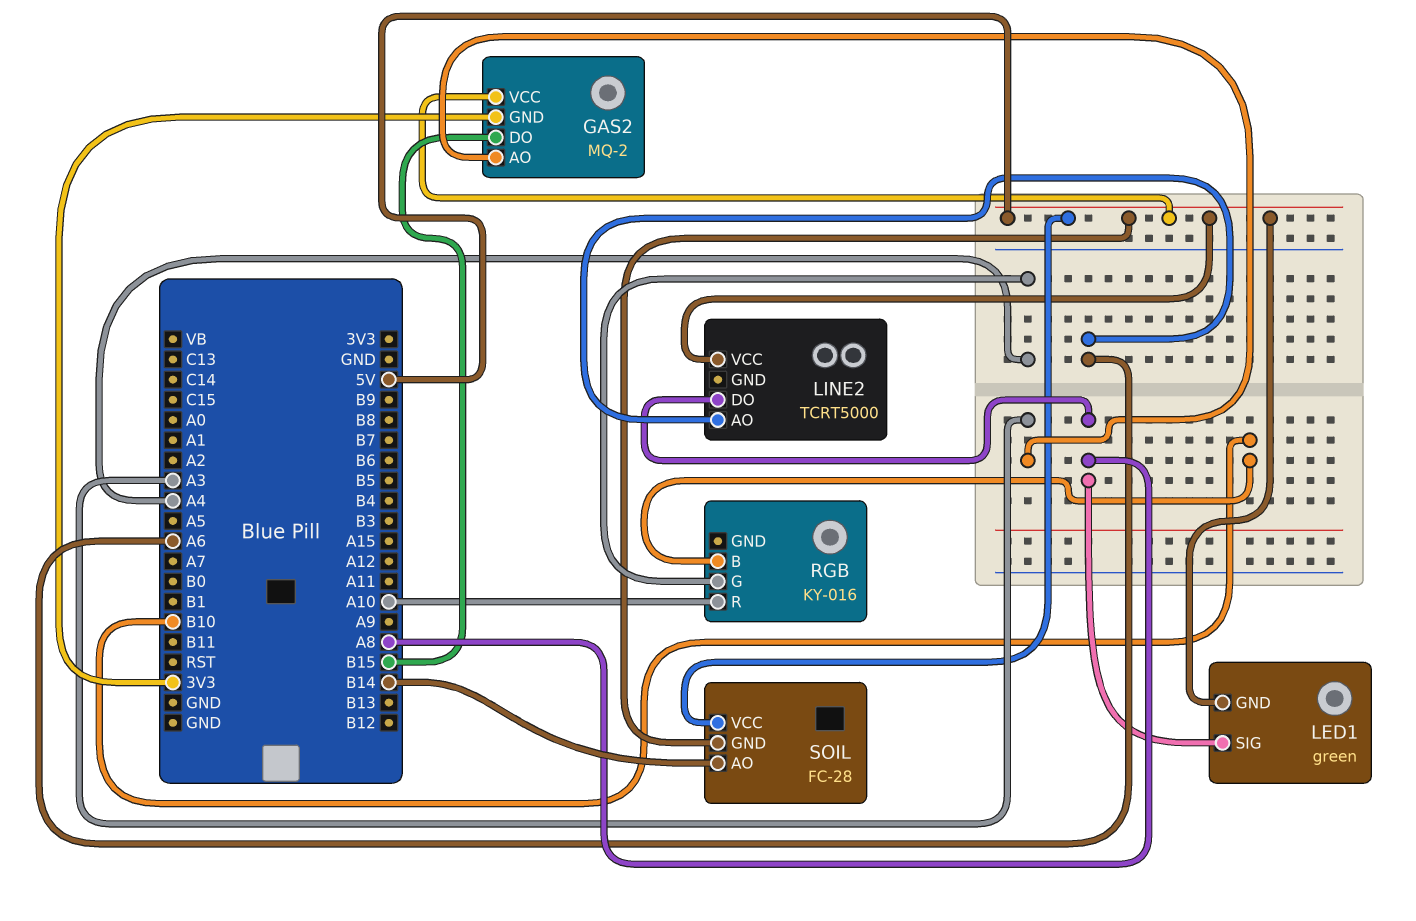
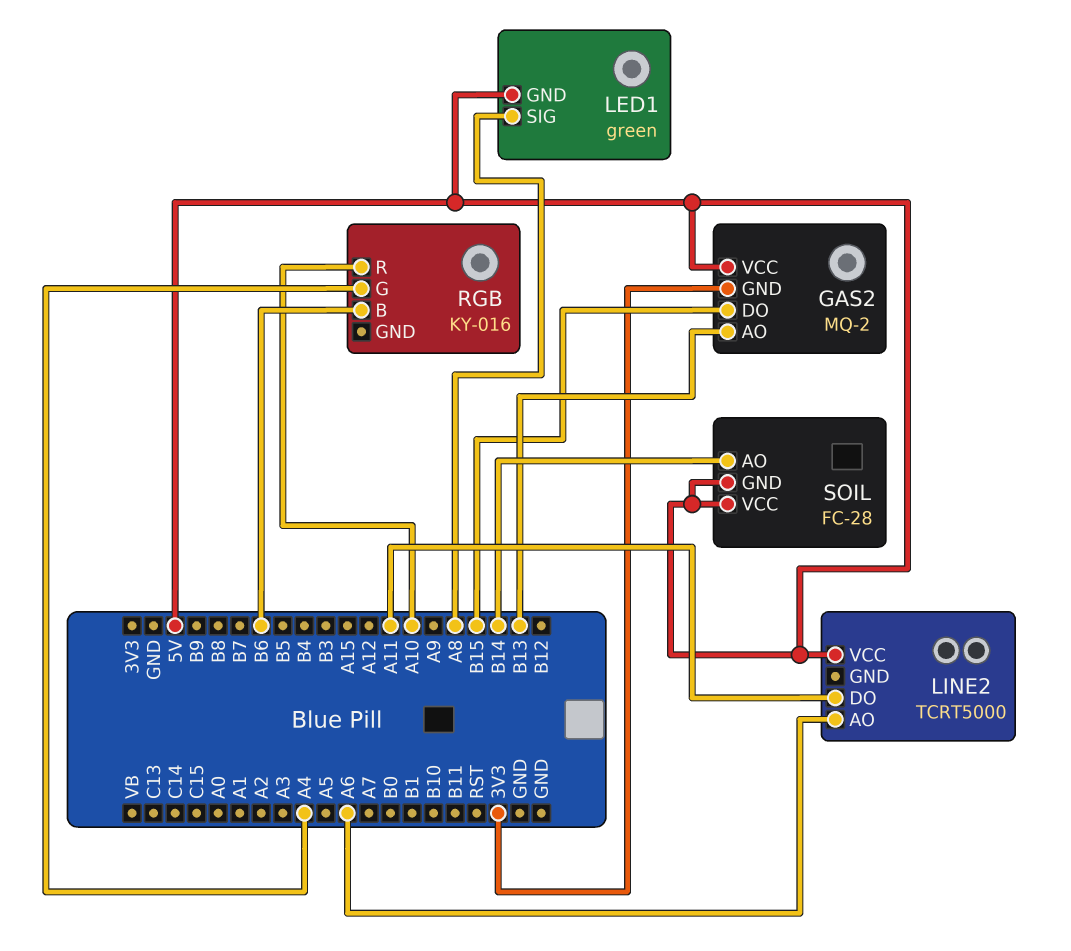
GAS2 pin AO: A3 -> B13
LINE2 pin DO: A8 -> A11
RGB pin B: B10 -> B6

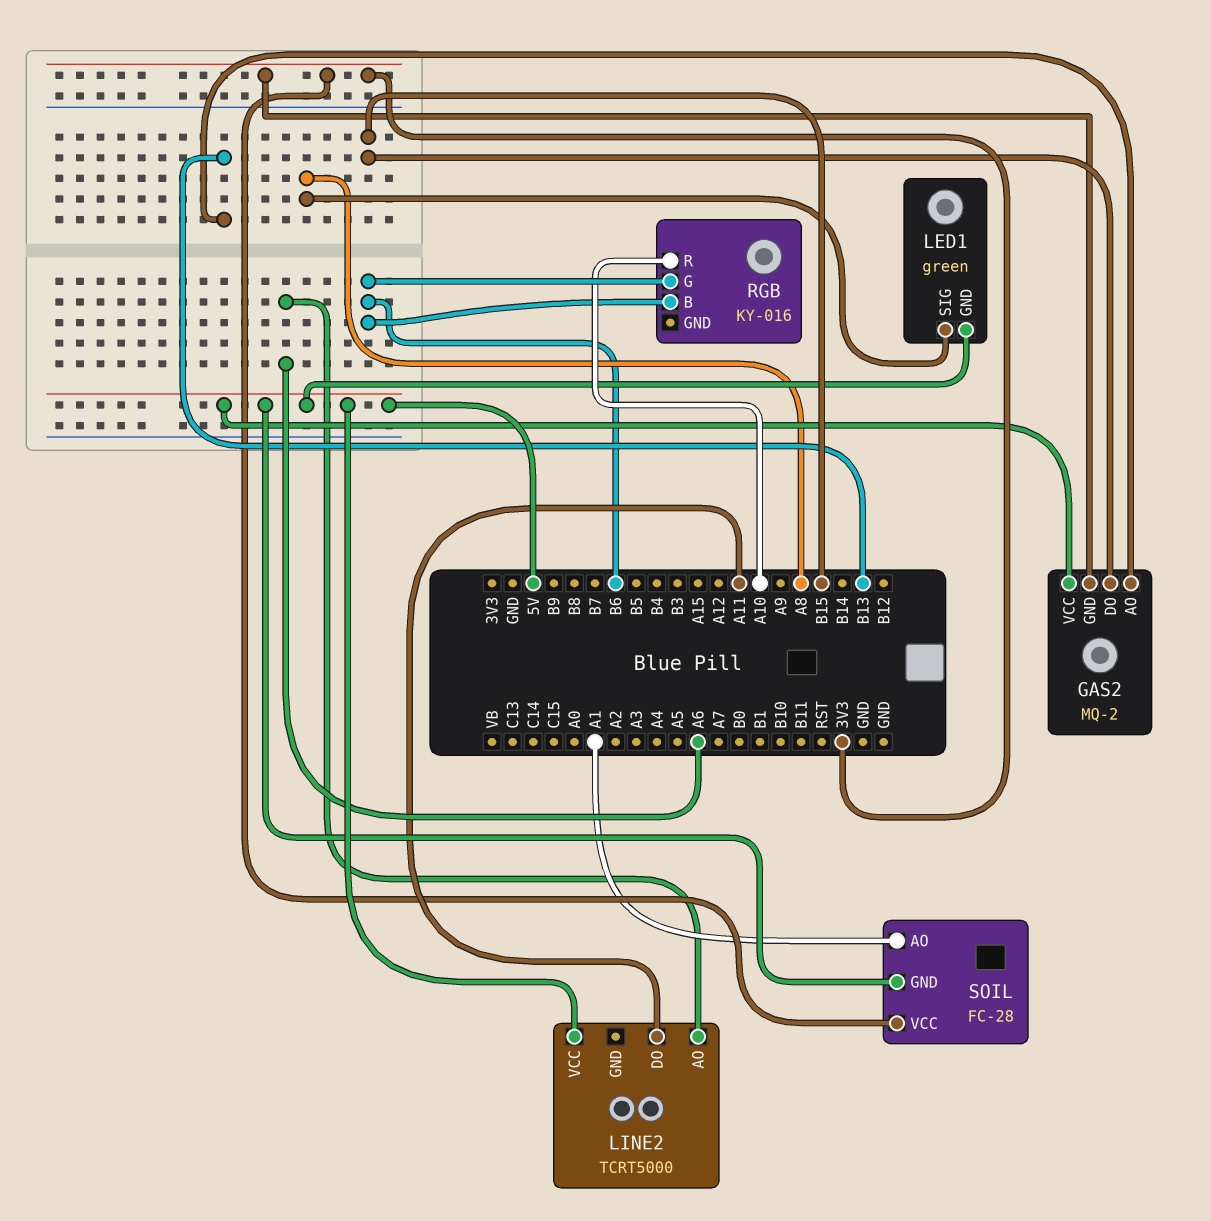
RGB pin G: A4 -> B6
SOIL pin AO: B14 -> A1
SOIL pin VCC: 5V -> 3V3

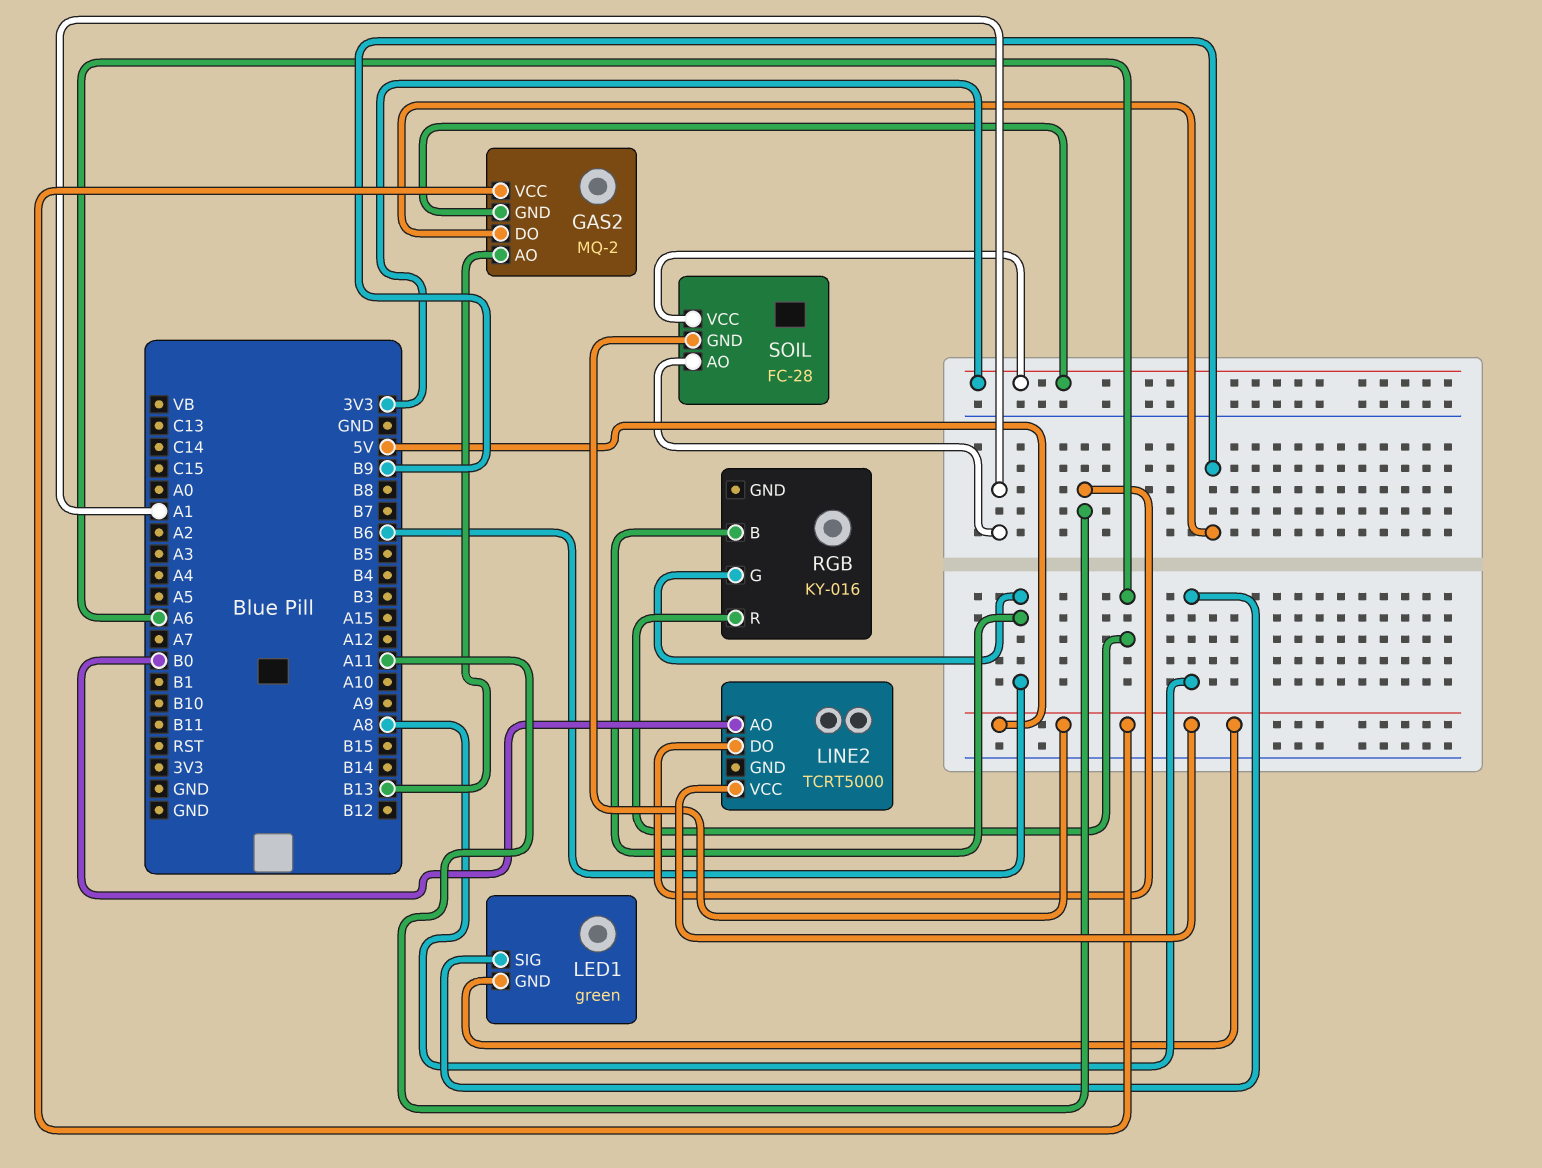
GAS2 pin DO: B15 -> B9
LINE2 pin AO: A6 -> B0
RGB pin R: A10 -> A6

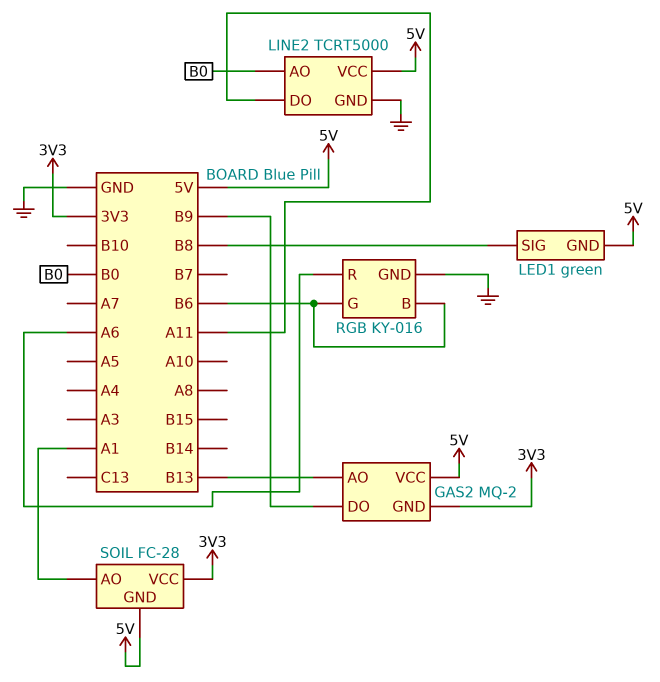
LED1 pin SIG: A8 -> B8
LINE2 pin GND: none -> GND
RGB pin GND: none -> GND

